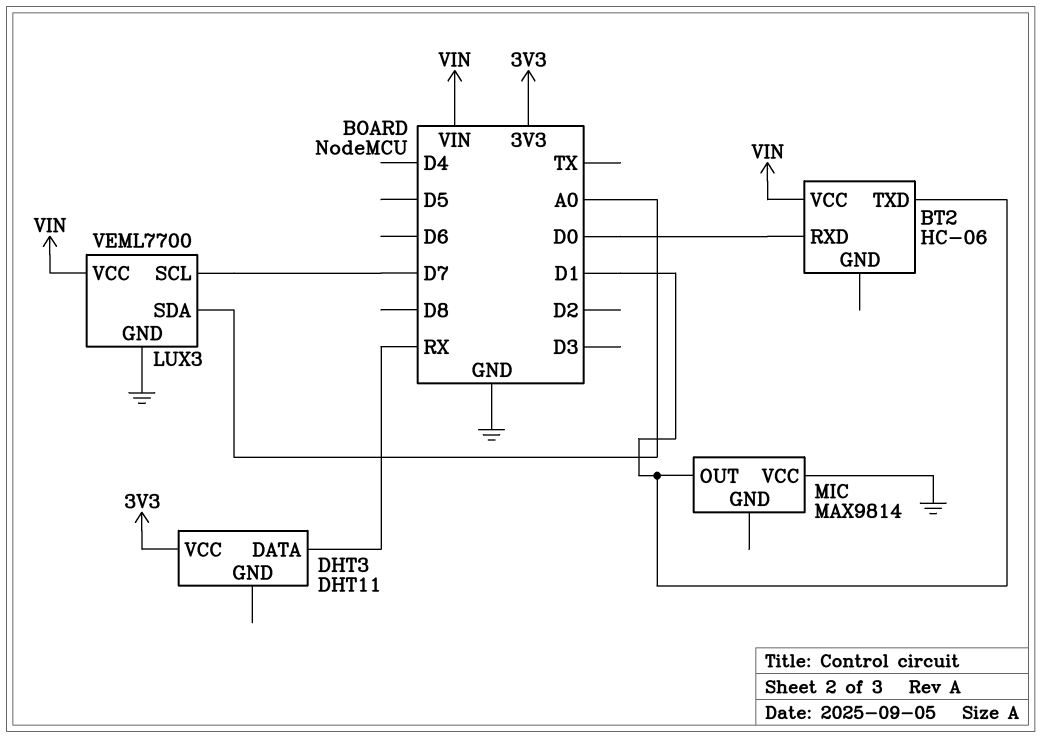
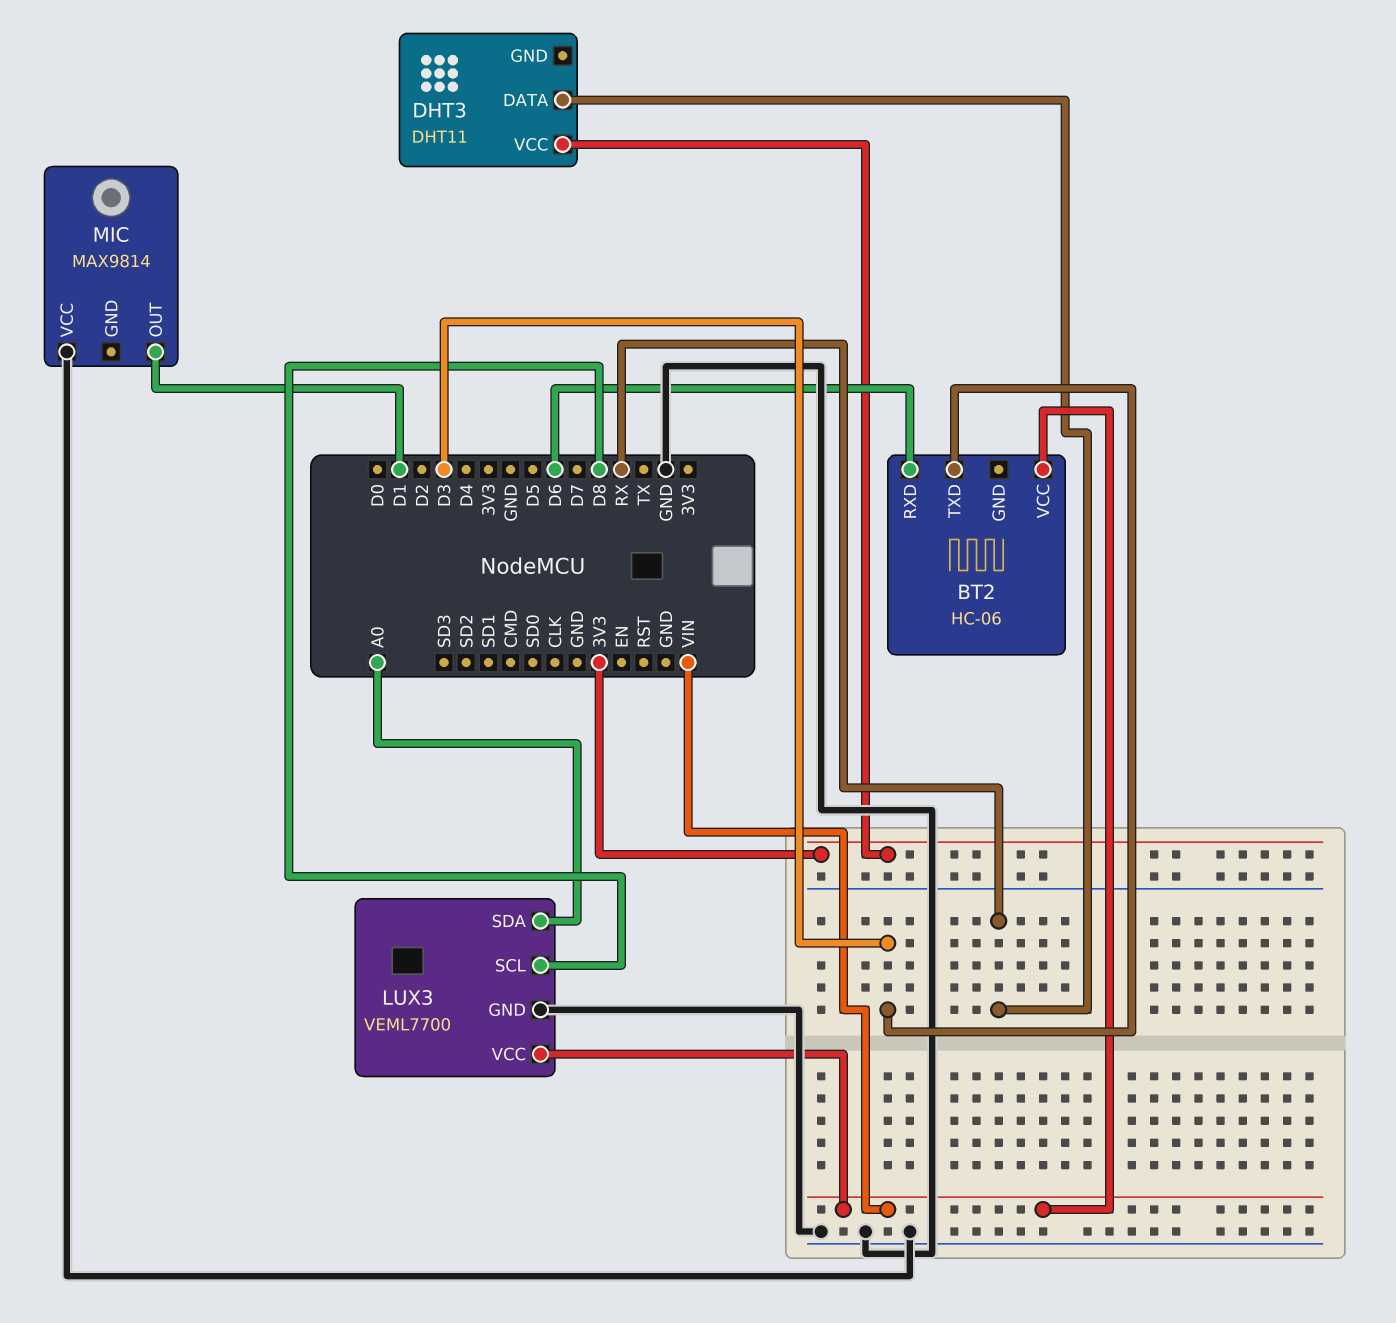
BT2 pin RXD: D0 -> D6
BT2 pin TXD: D1 -> D3
LUX3 pin SCL: D7 -> D8

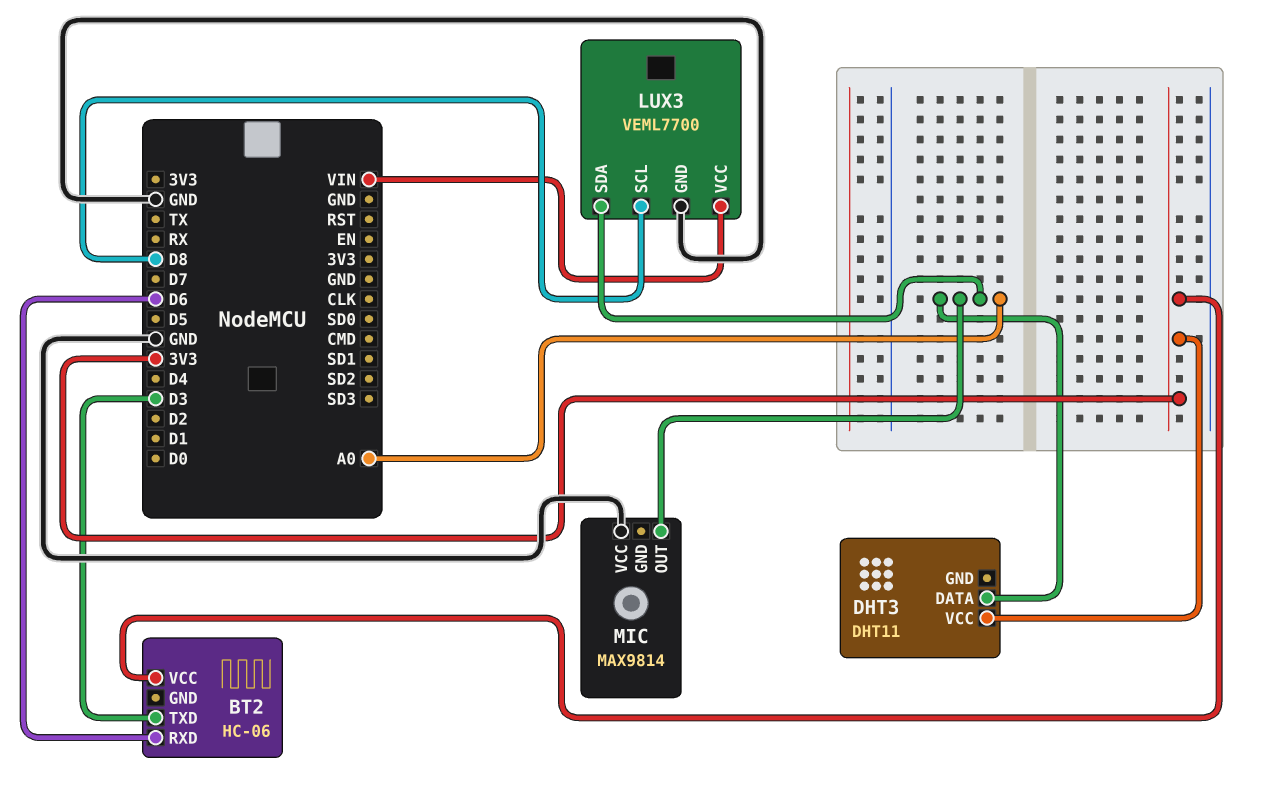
BT2 pin VCC: VIN -> 3V3
DHT3 pin DATA: RX -> A0
MIC pin OUT: D1 -> A0

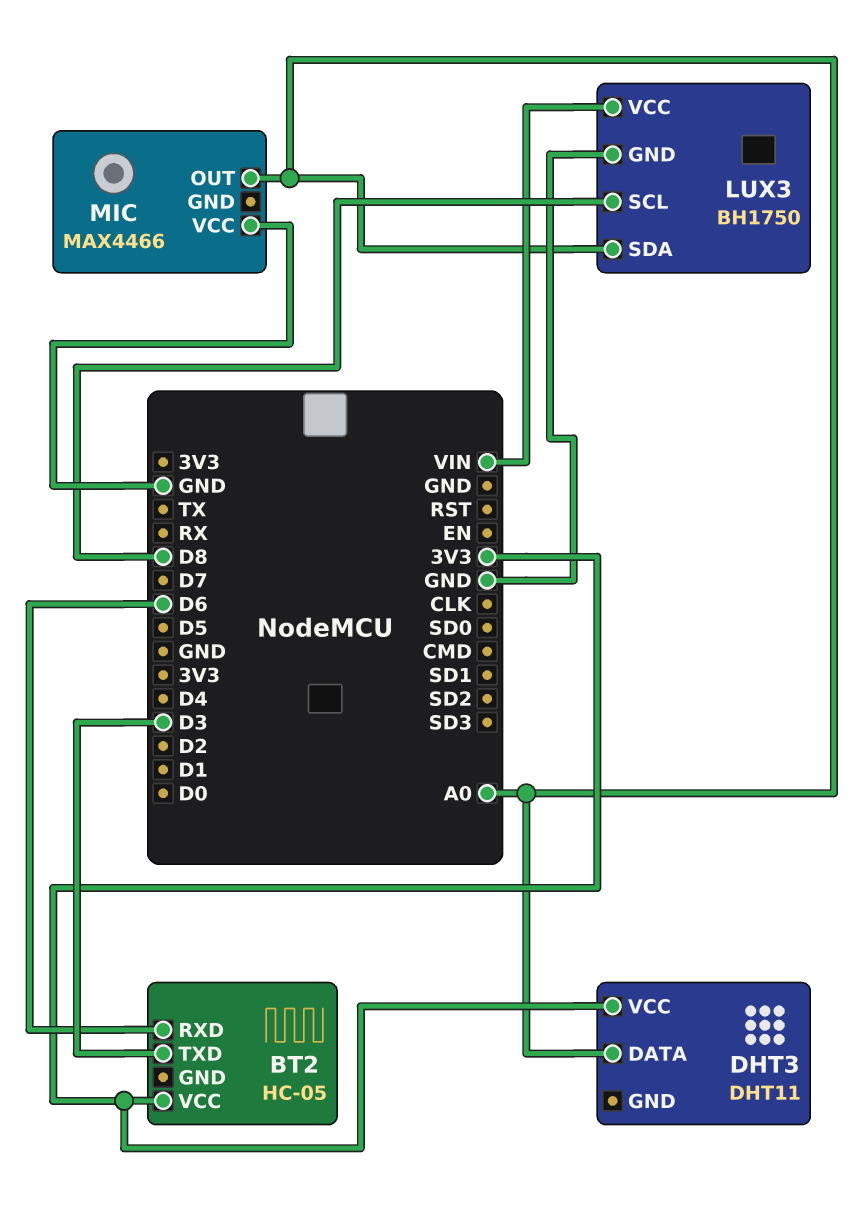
BT2: HC-06 -> HC-05
LUX3: VEML7700 -> BH1750
MIC: MAX9814 -> MAX4466

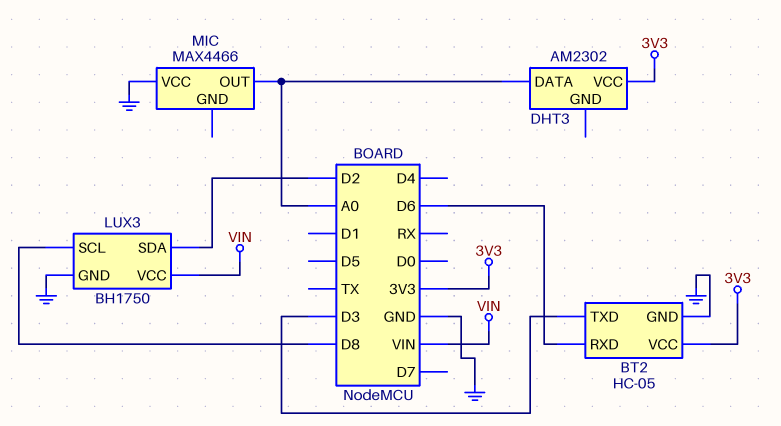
BT2 pin GND: none -> GND
DHT3: DHT11 -> AM2302
LUX3 pin SDA: A0 -> D2

